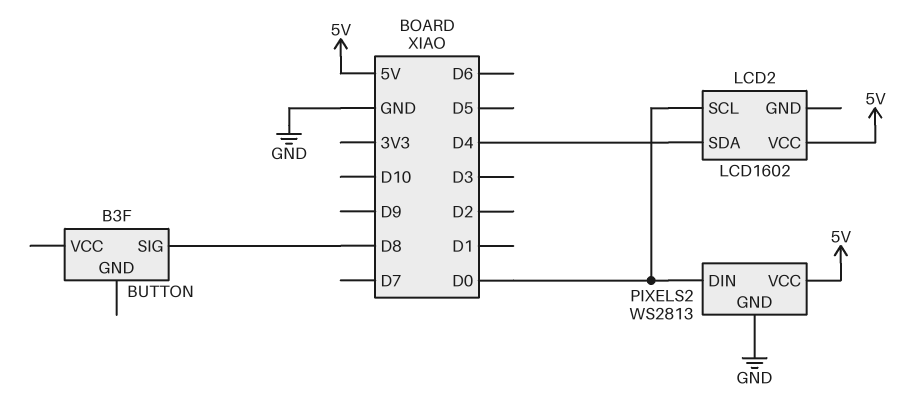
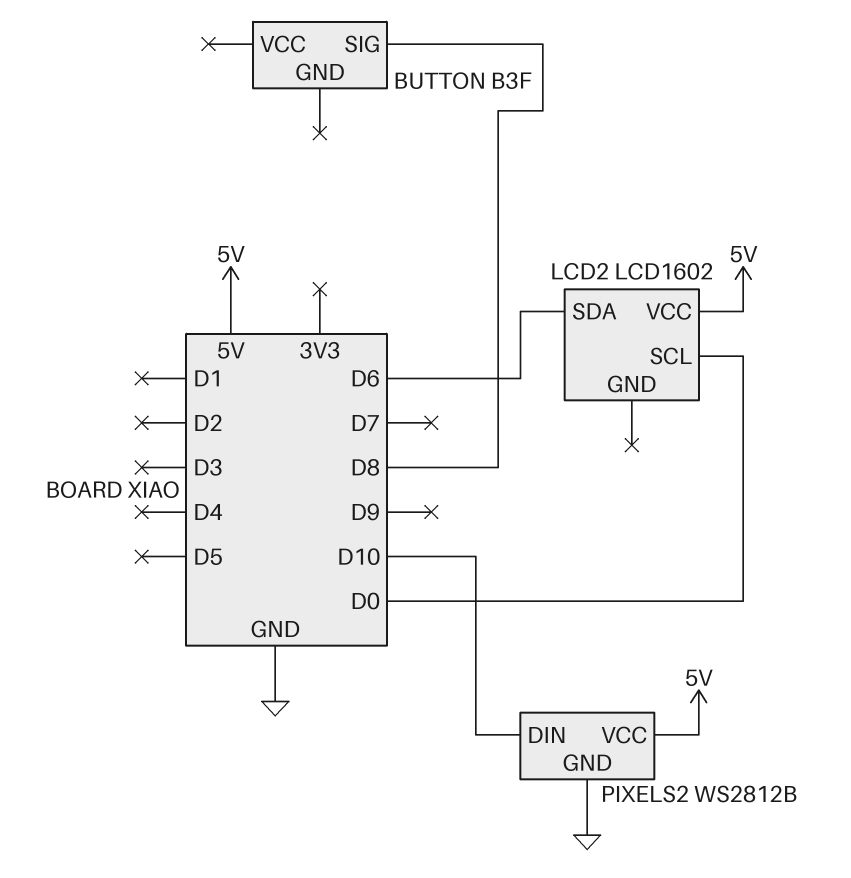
LCD2 pin SDA: D4 -> D6
PIXELS2: WS2813 -> WS2812B
PIXELS2 pin DIN: D0 -> D10

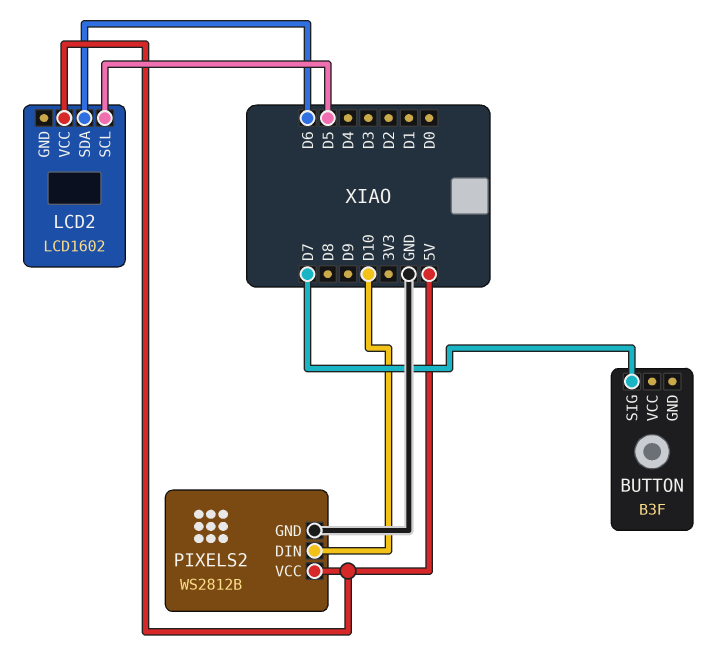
BUTTON pin SIG: D8 -> D7
LCD2 pin SCL: D0 -> D5

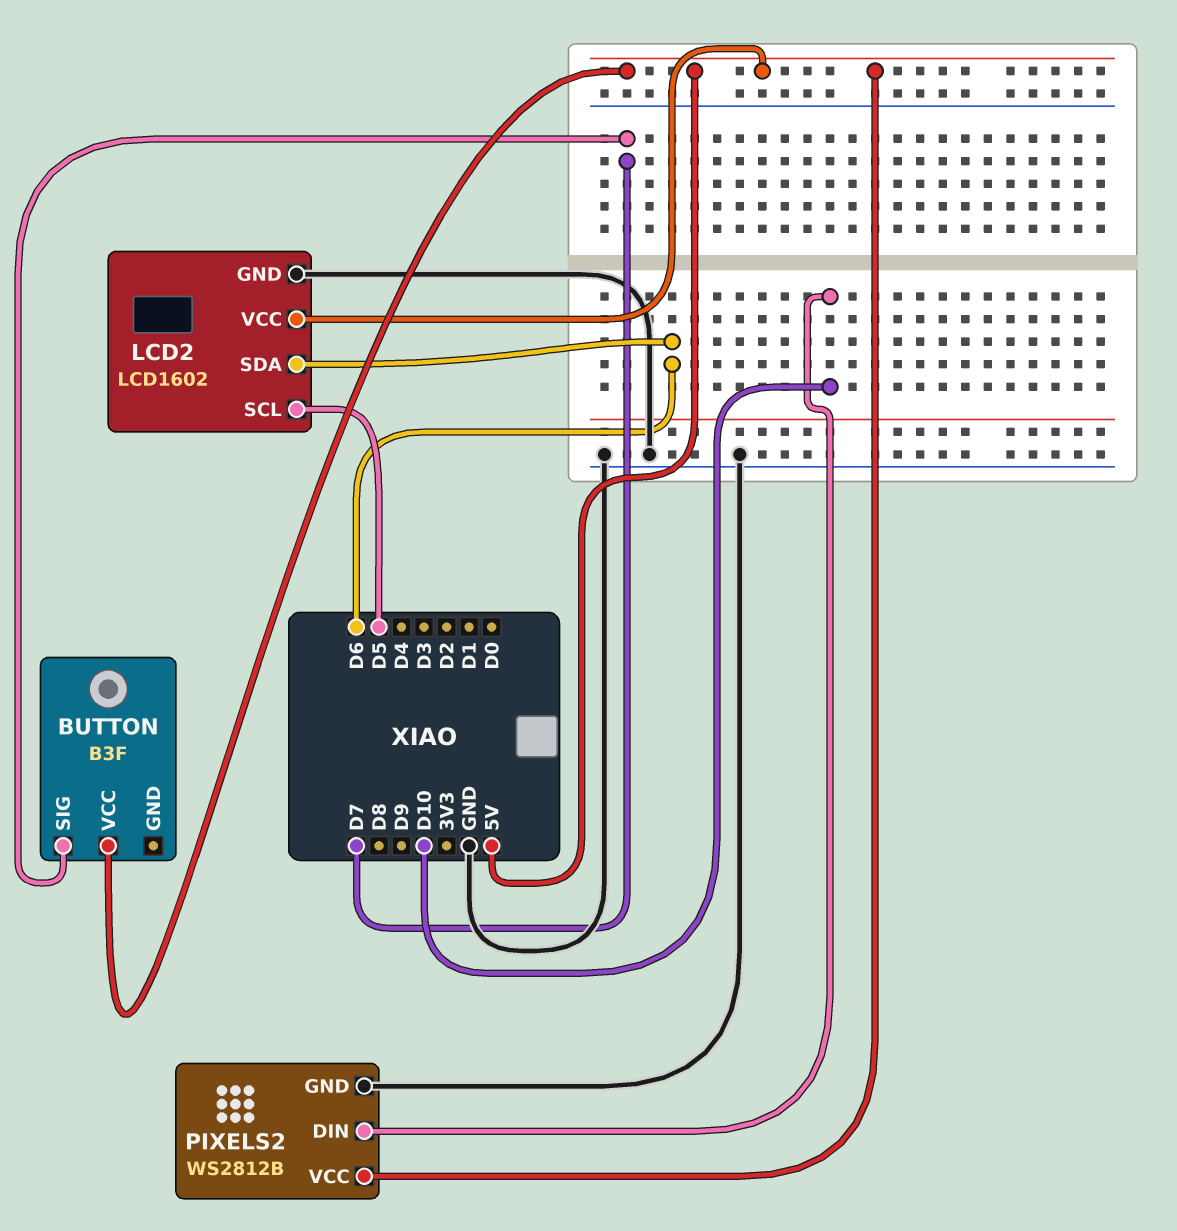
BUTTON pin VCC: none -> 5V
LCD2 pin GND: none -> GND

